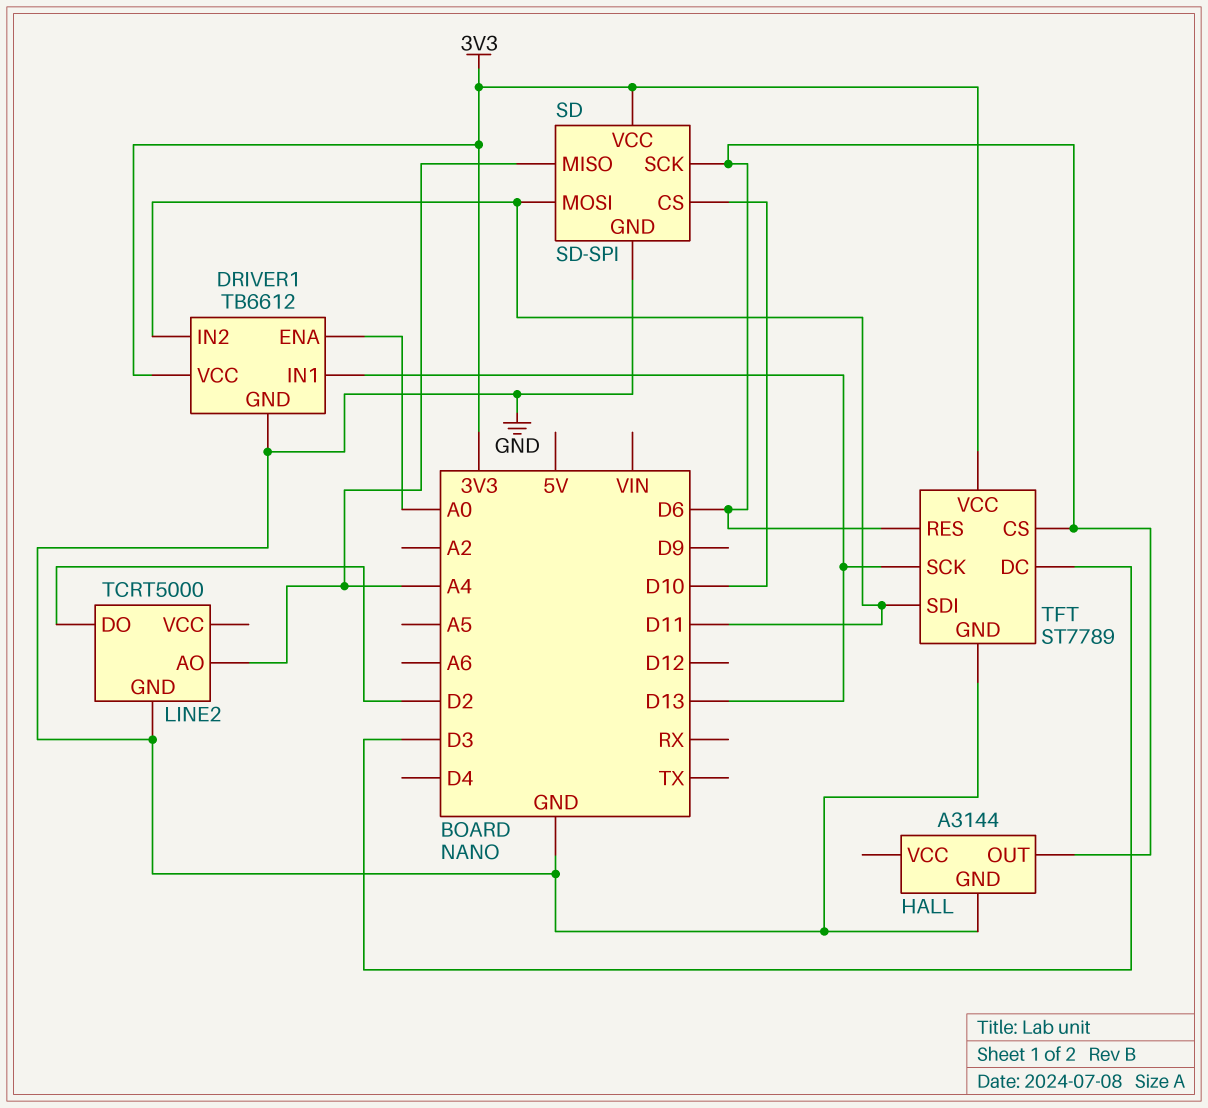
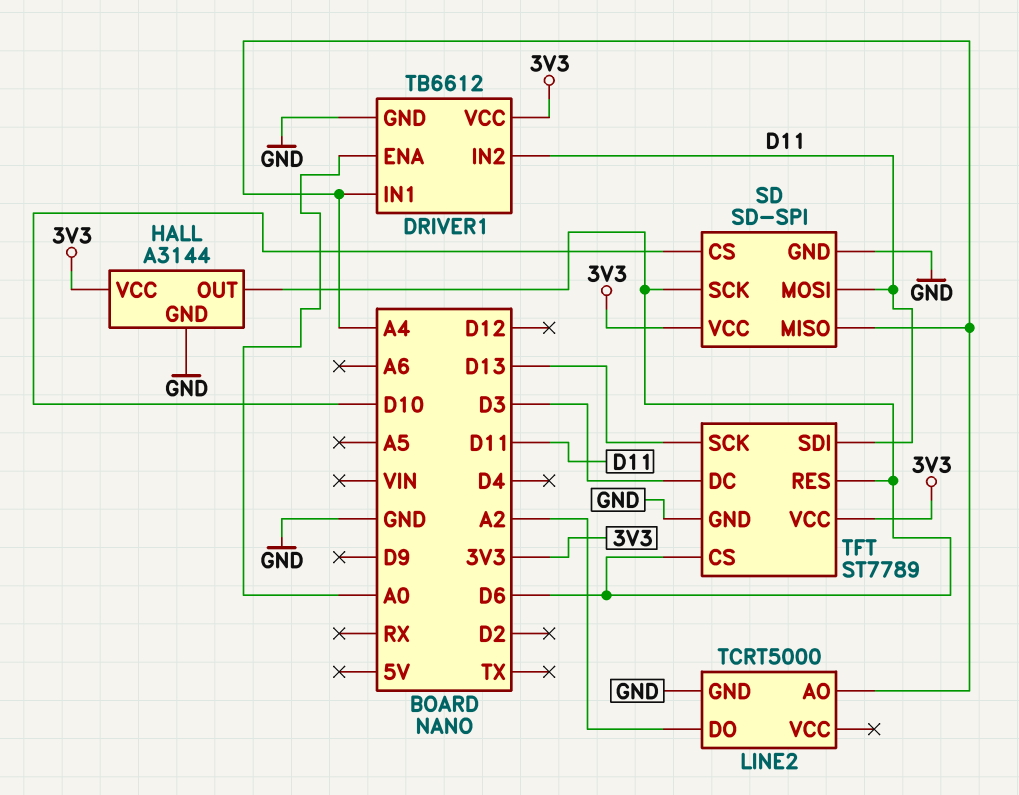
DRIVER1 pin IN1: D13 -> A4
HALL pin VCC: none -> 3V3
LINE2 pin DO: D2 -> A2

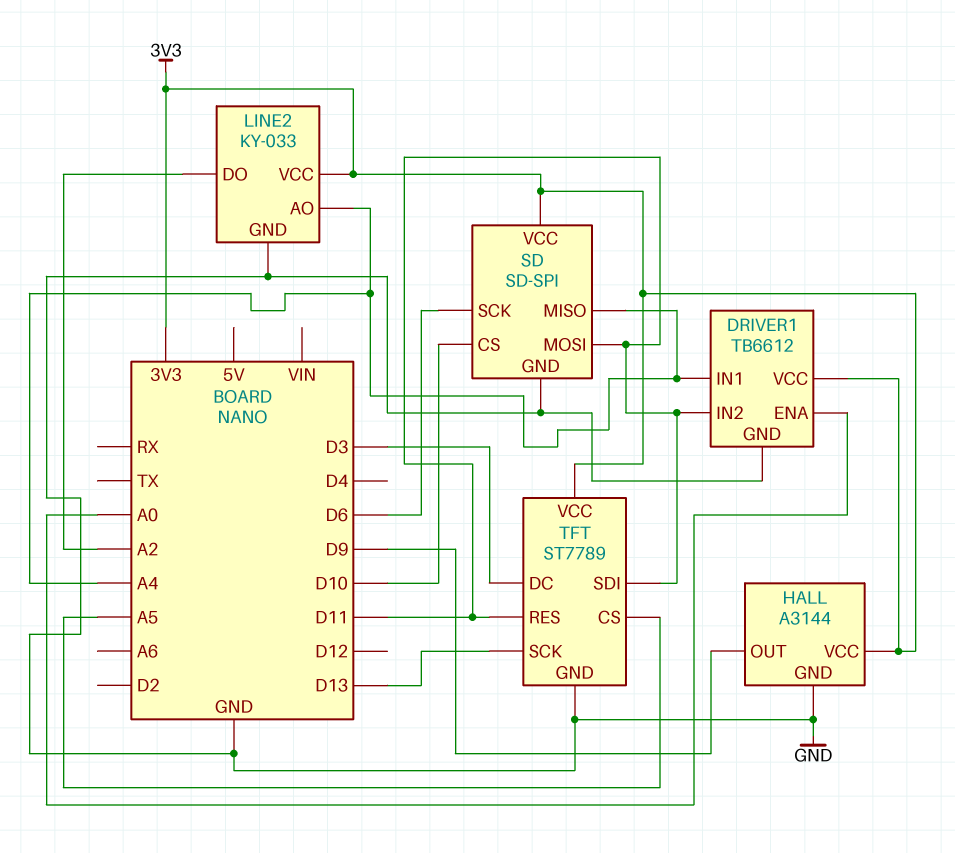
HALL pin OUT: D6 -> D9
LINE2: TCRT5000 -> KY-033
LINE2 pin VCC: none -> 3V3
TFT pin CS: D6 -> A5
TFT pin RES: D6 -> D11

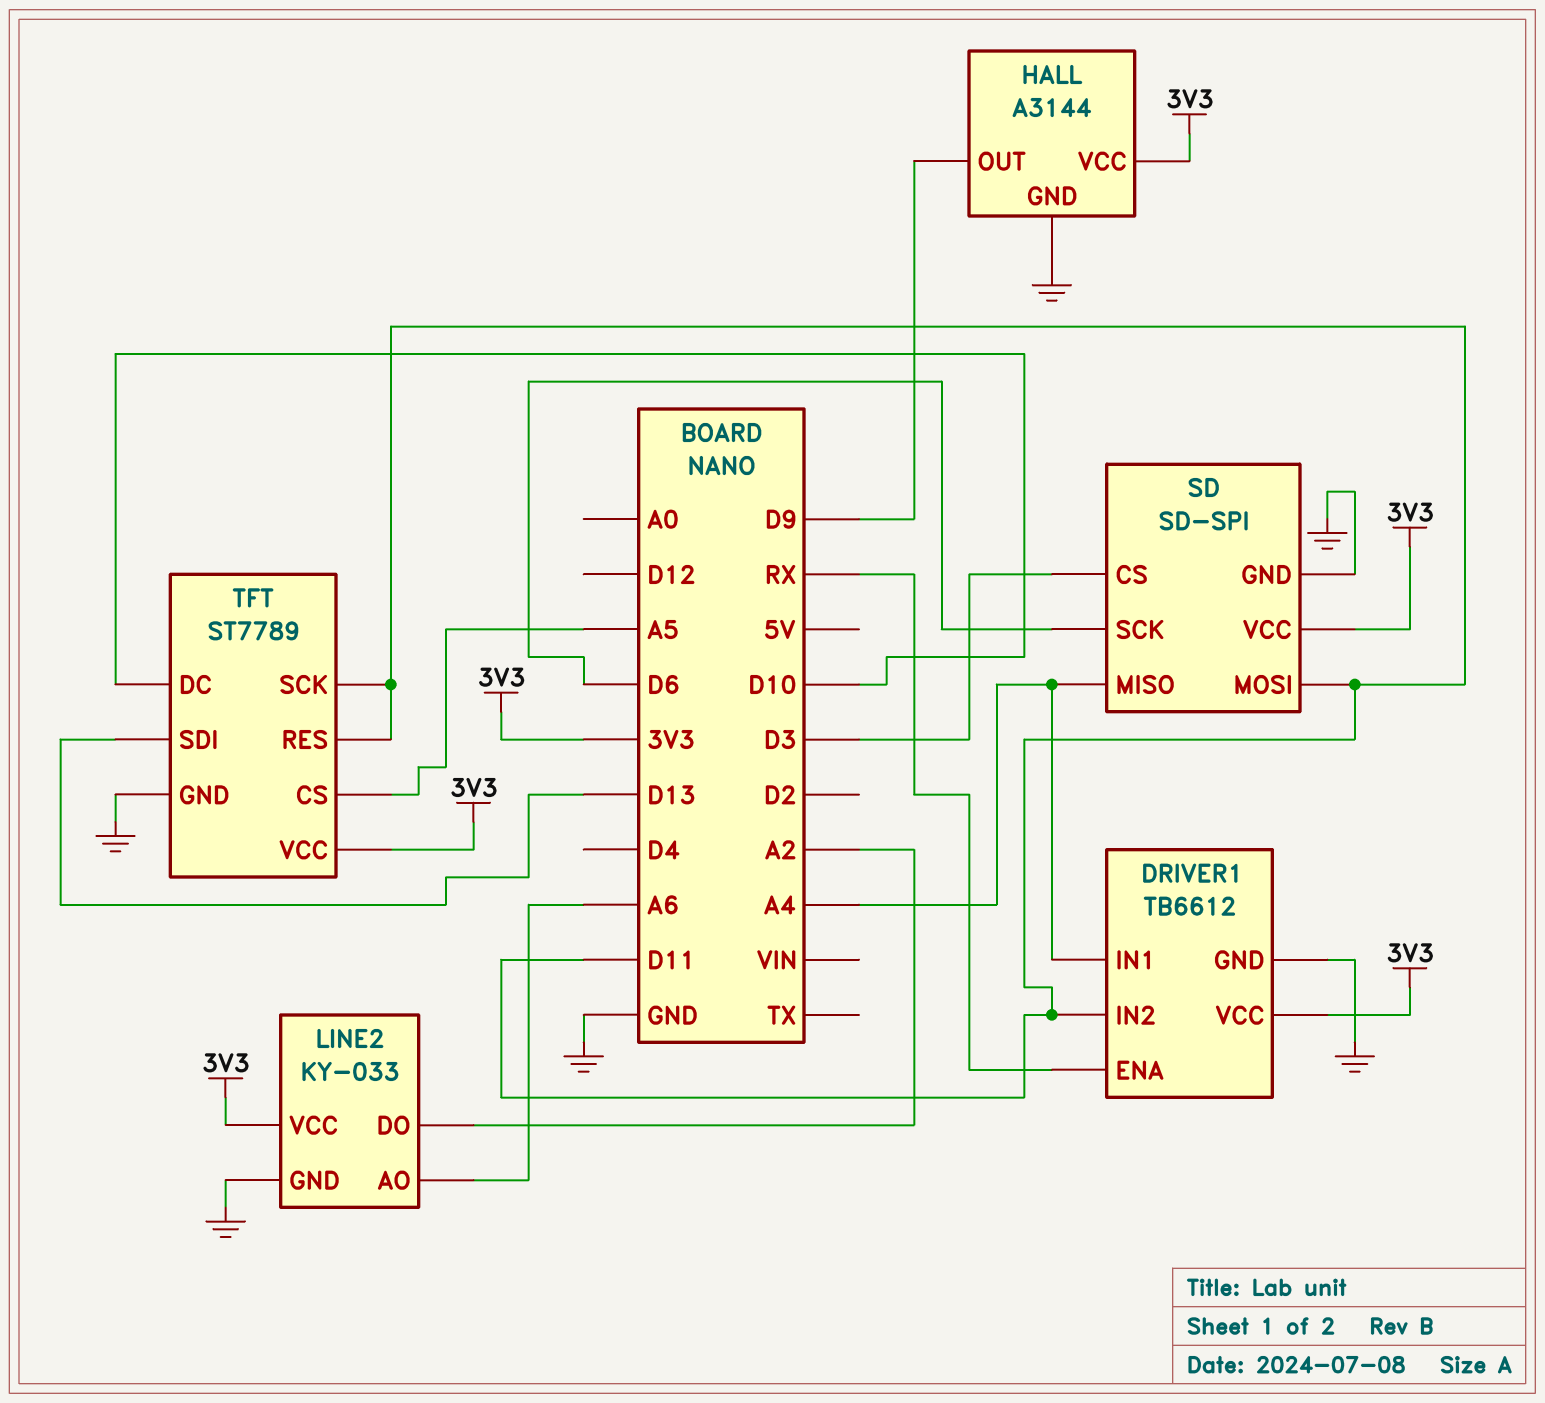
DRIVER1 pin ENA: A0 -> RX
LINE2 pin AO: A4 -> A6
SD pin CS: D10 -> D3
TFT pin DC: D3 -> D10
TFT pin SCK: D13 -> D11
TFT pin SDI: D11 -> D13

